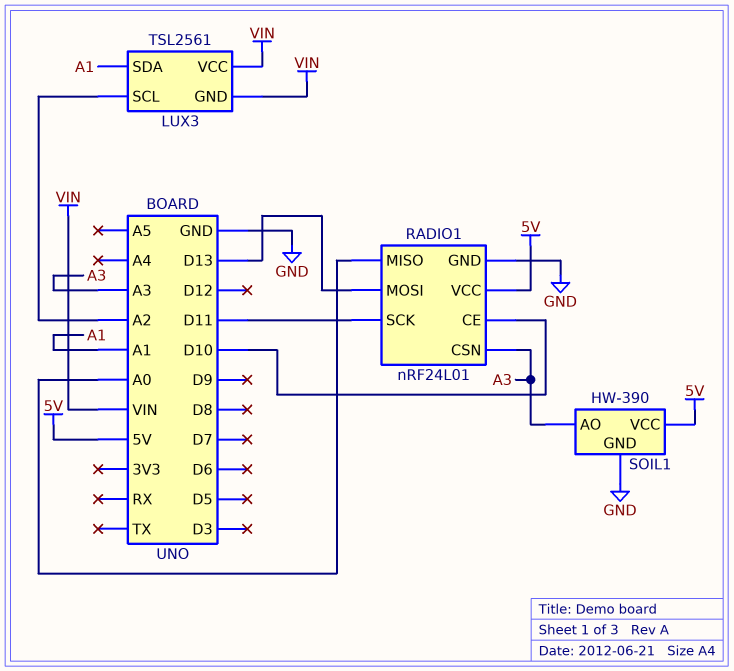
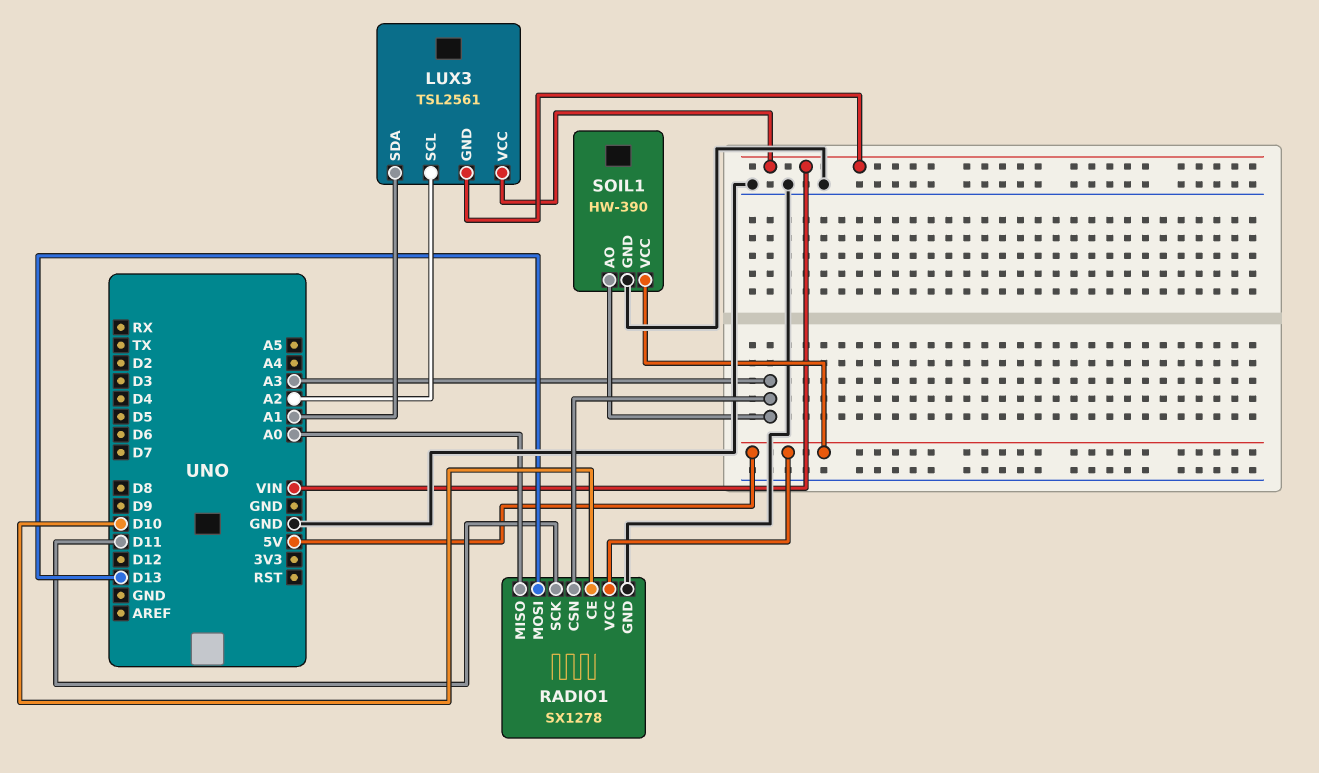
RADIO1: nRF24L01 -> SX1278

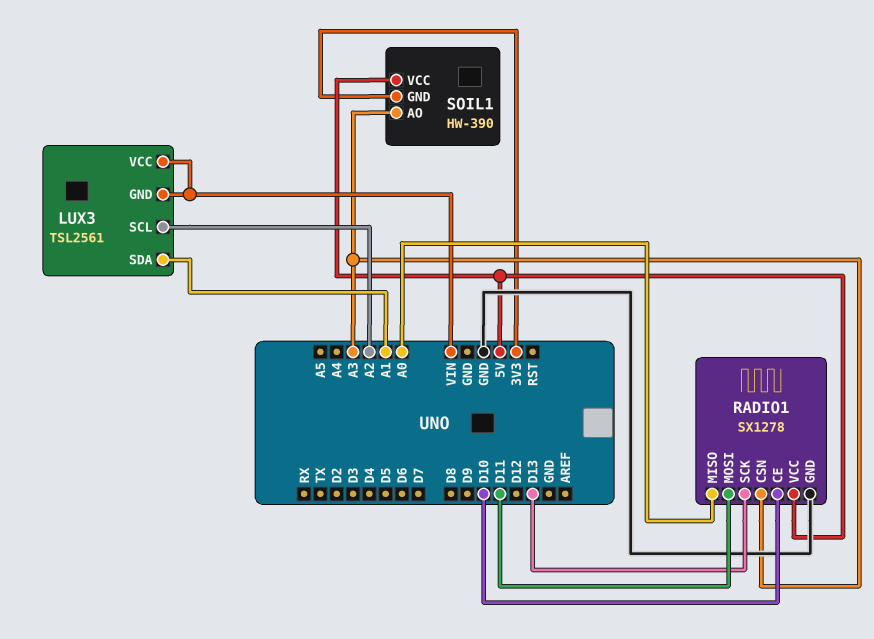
RADIO1 pin MOSI: D13 -> D11
RADIO1 pin SCK: D11 -> D13
SOIL1 pin GND: GND -> 3V3

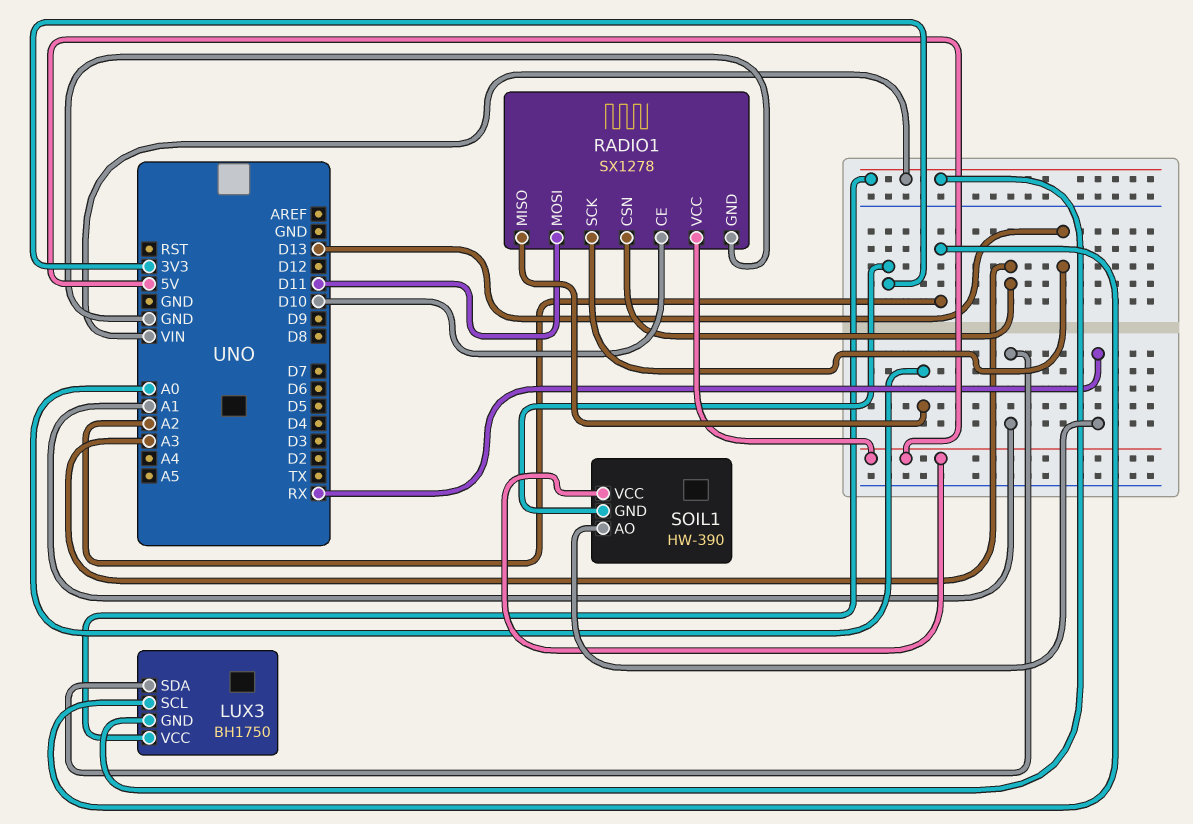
LUX3: TSL2561 -> BH1750
SOIL1 pin AO: A3 -> RX

